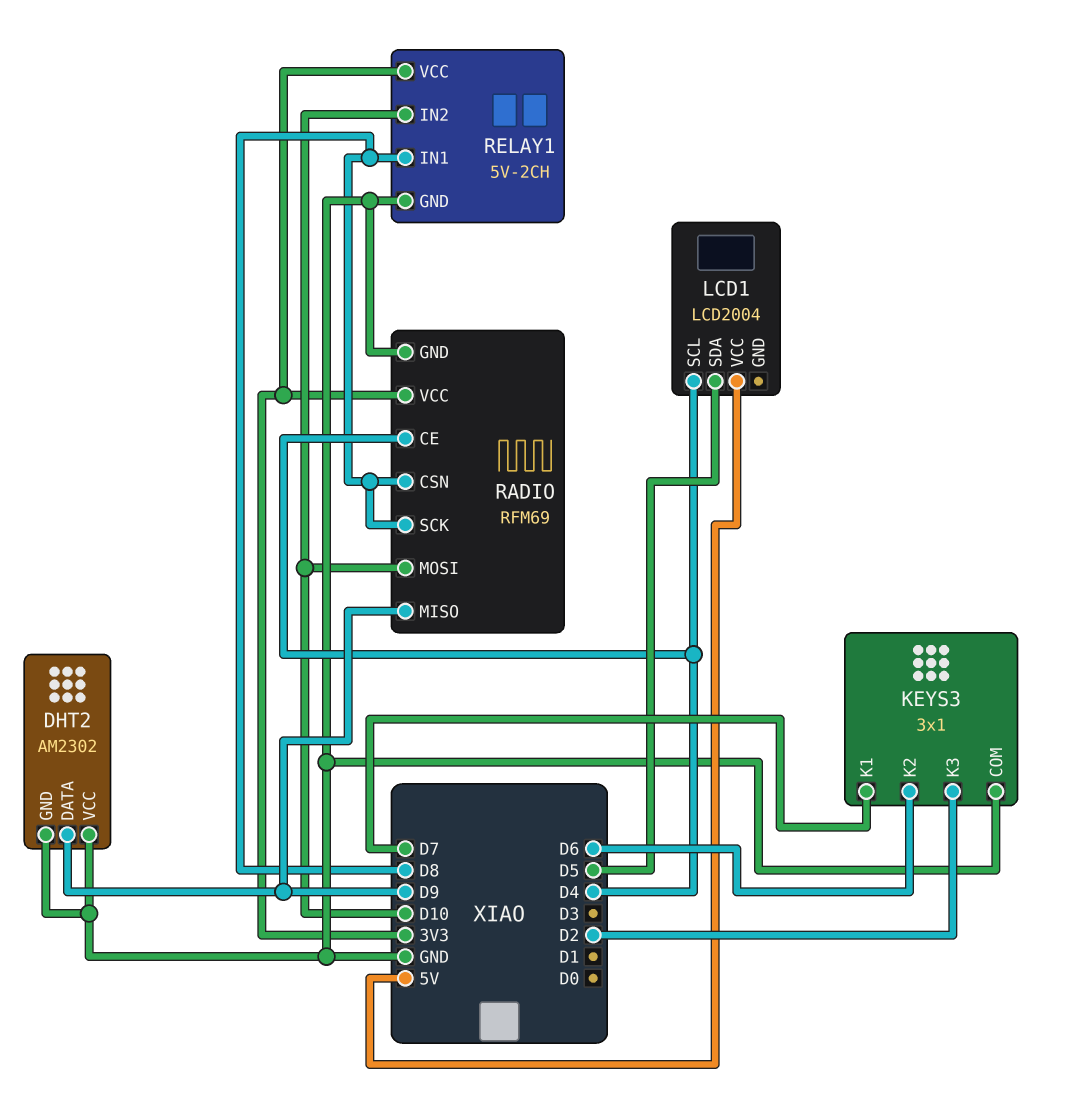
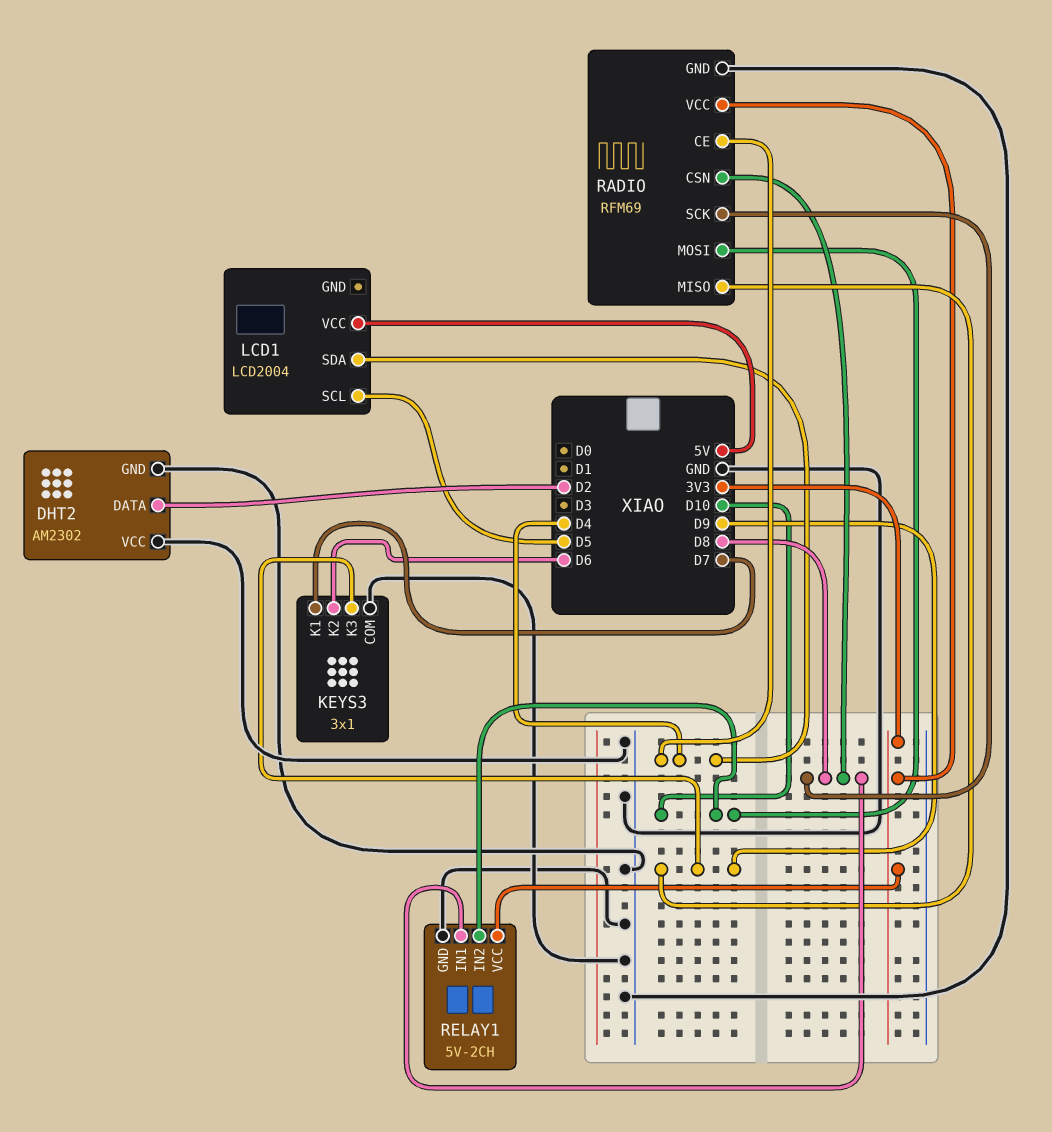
DHT2 pin DATA: D9 -> D2
KEYS3 pin K3: D2 -> D9
LCD1 pin SCL: D4 -> D5
LCD1 pin SDA: D5 -> D4

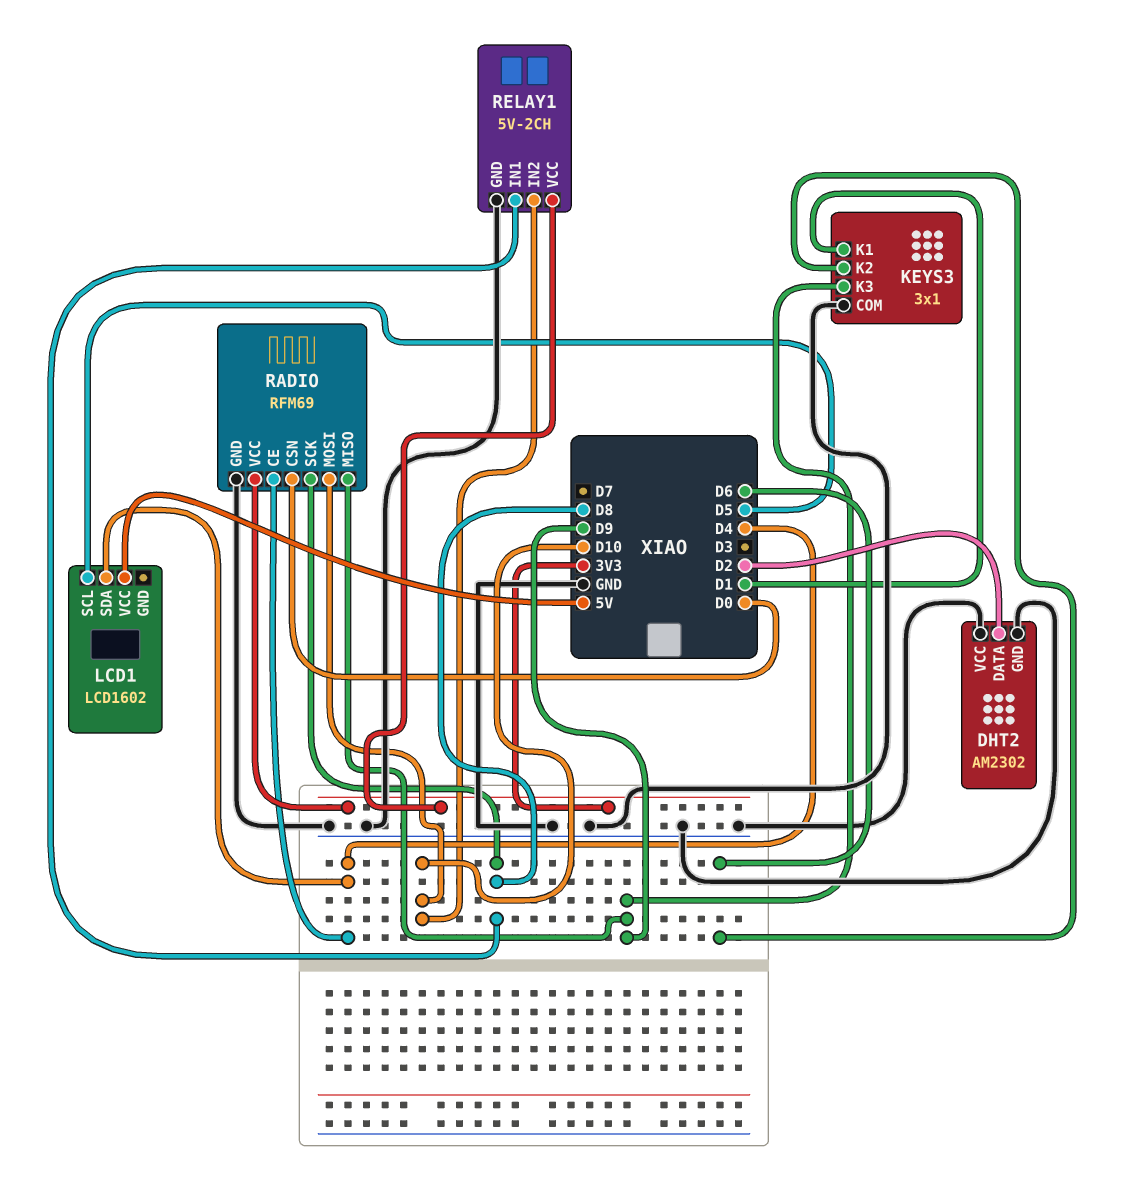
KEYS3 pin K1: D7 -> D1
LCD1: LCD2004 -> LCD1602
RADIO pin CSN: D8 -> D0

